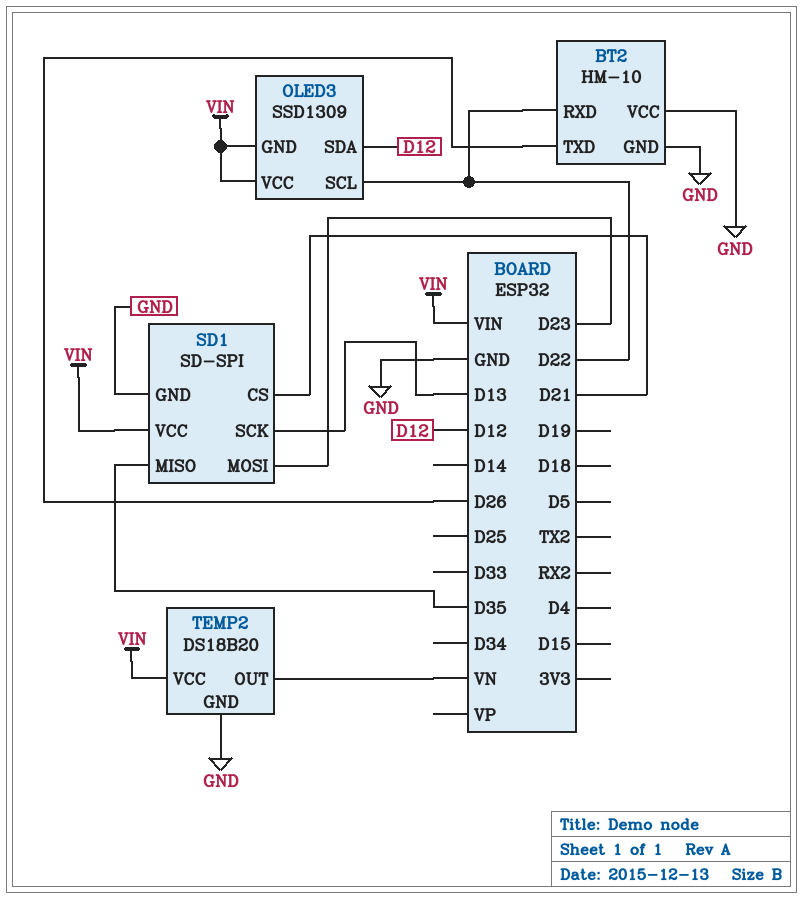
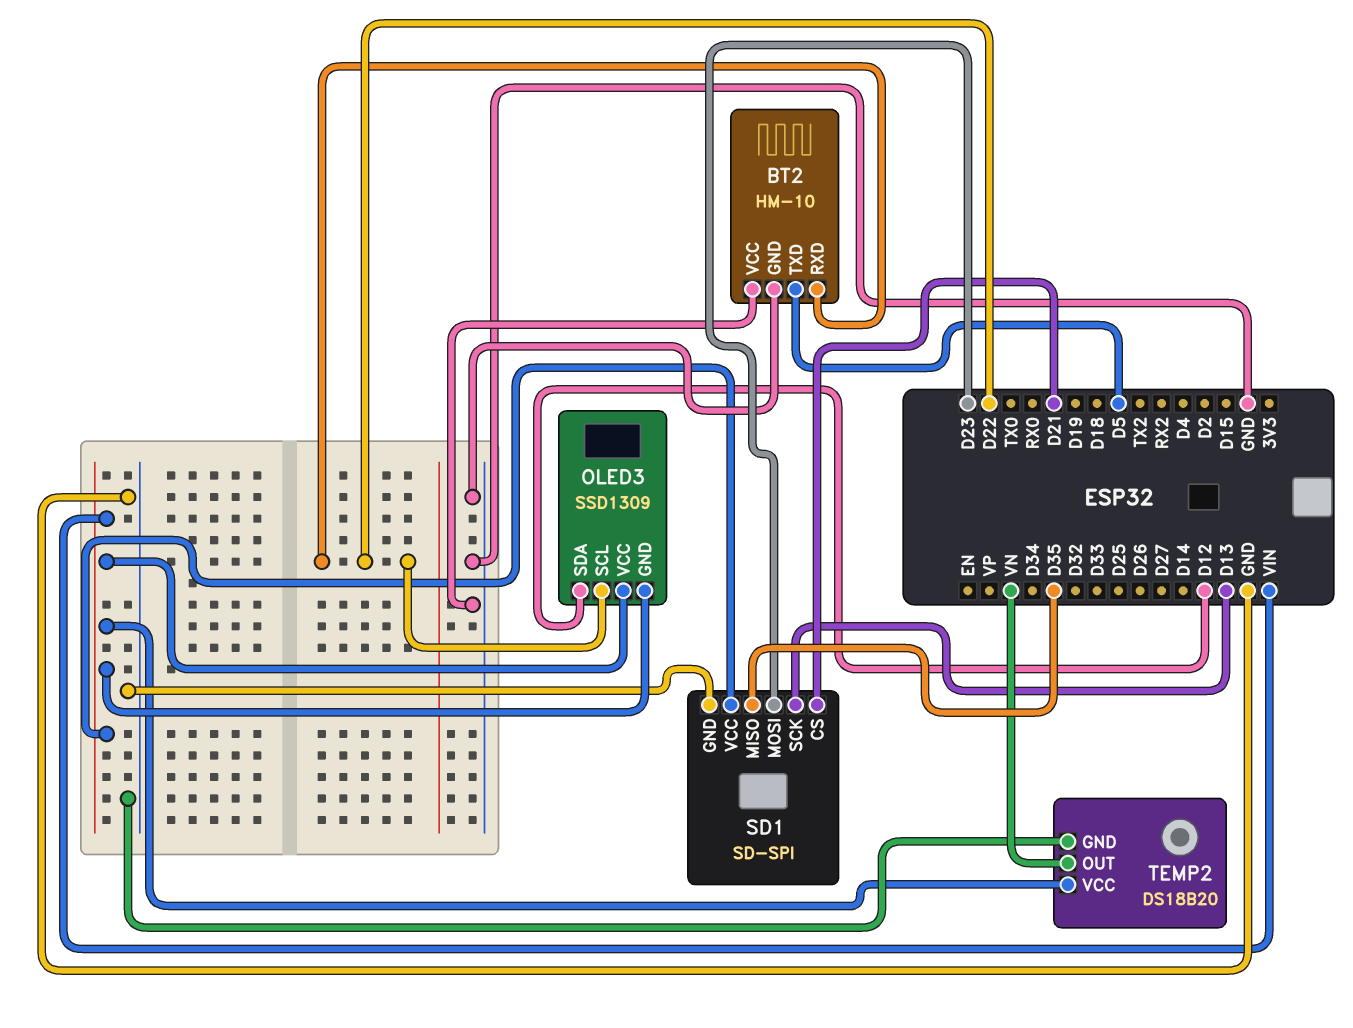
BT2 pin TXD: D26 -> D5

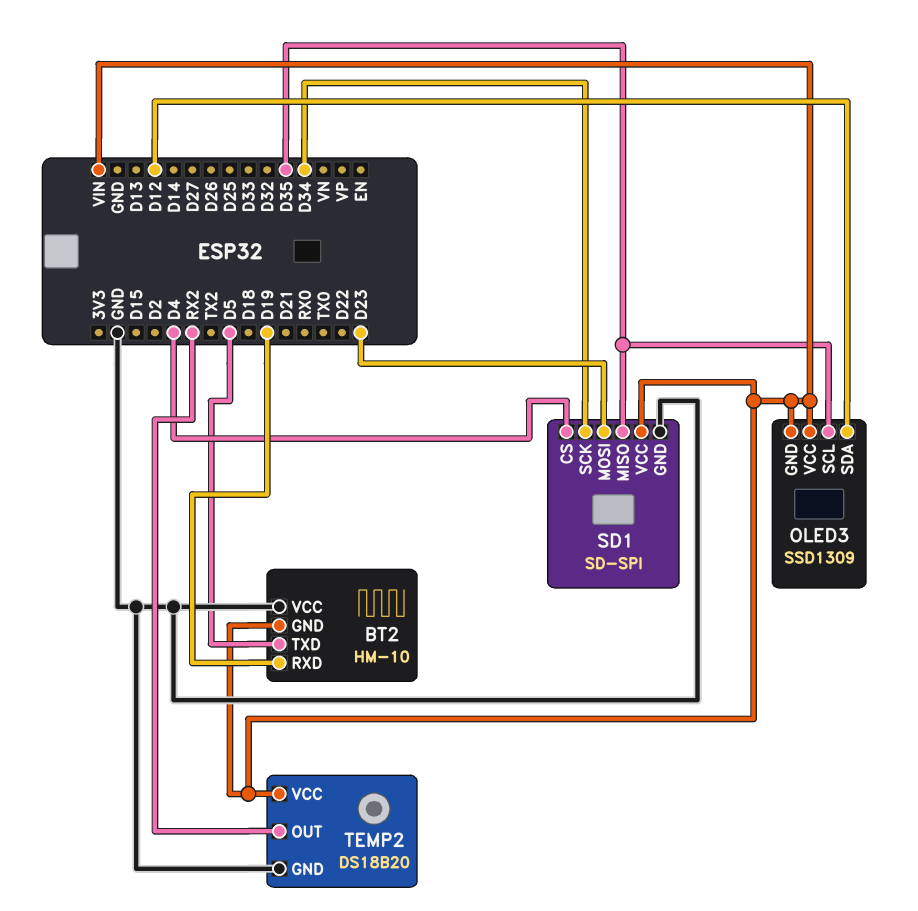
BT2 pin GND: GND -> VIN
BT2 pin RXD: D22 -> D19
OLED3 pin SCL: D22 -> D35
SD1 pin CS: D21 -> D4
SD1 pin SCK: D13 -> D34
TEMP2 pin OUT: VN -> RX2

